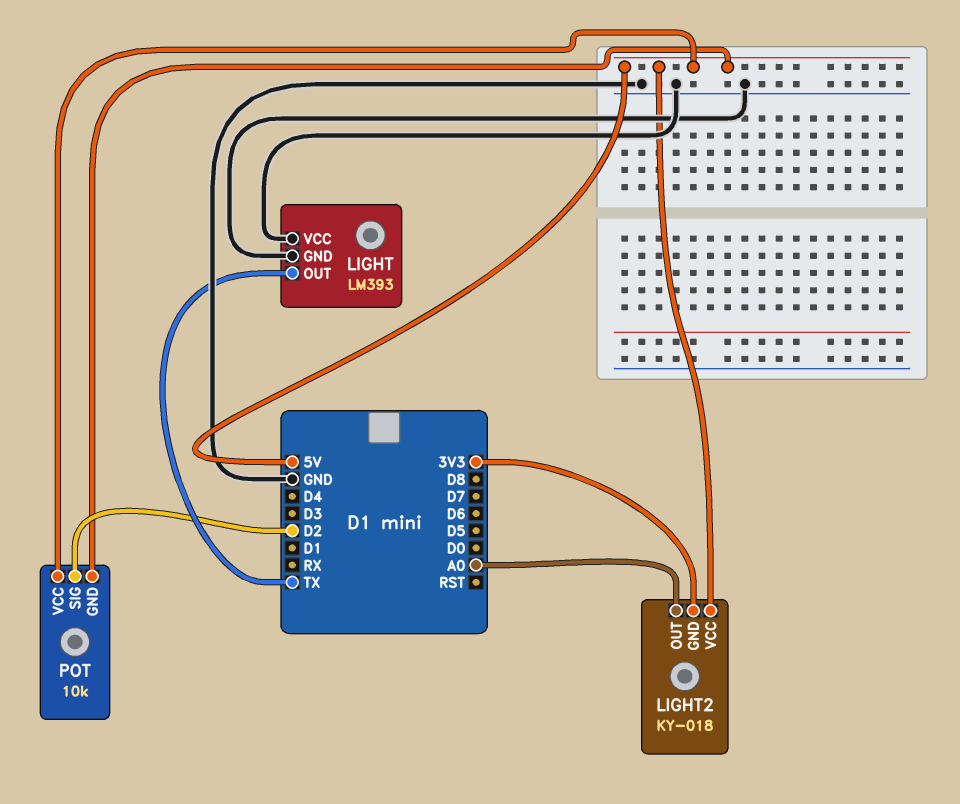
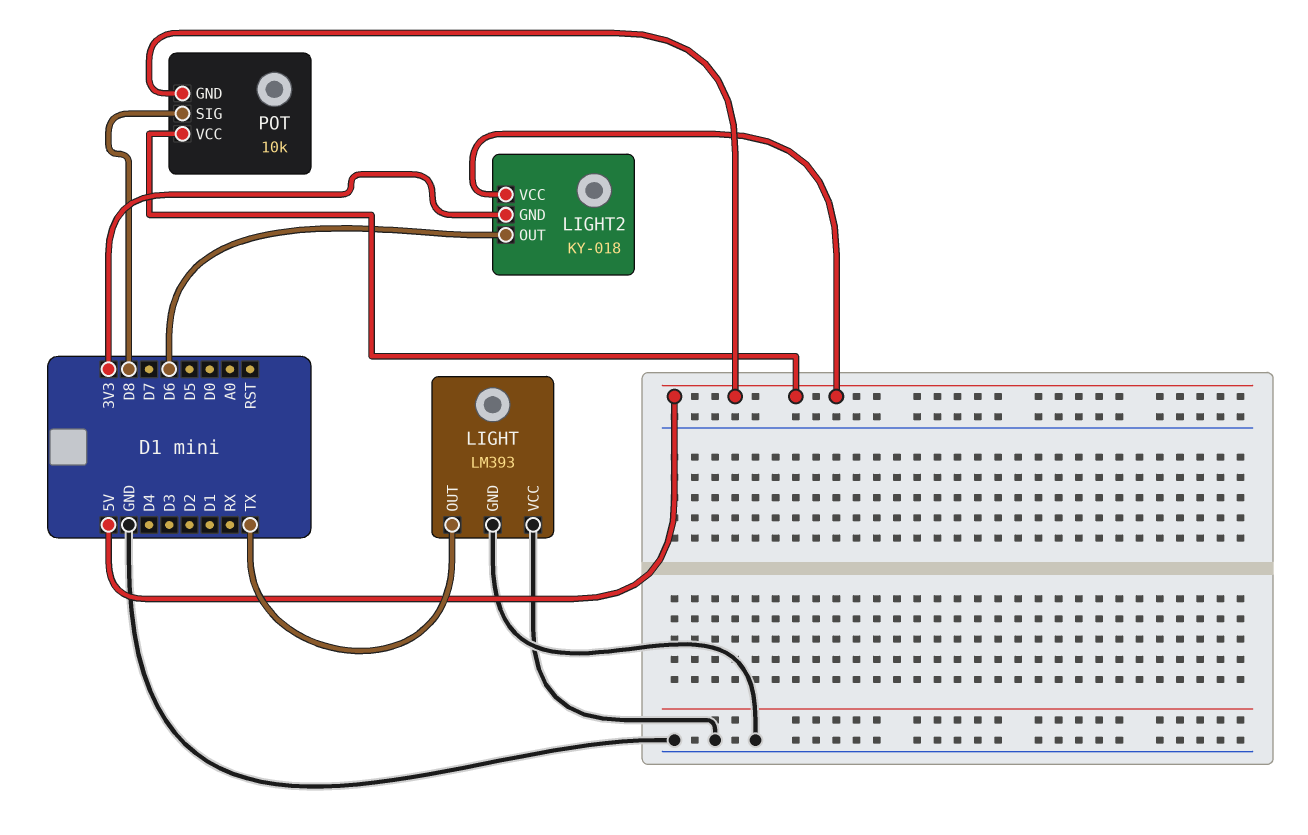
LIGHT2 pin OUT: A0 -> D6
POT pin SIG: D2 -> D8

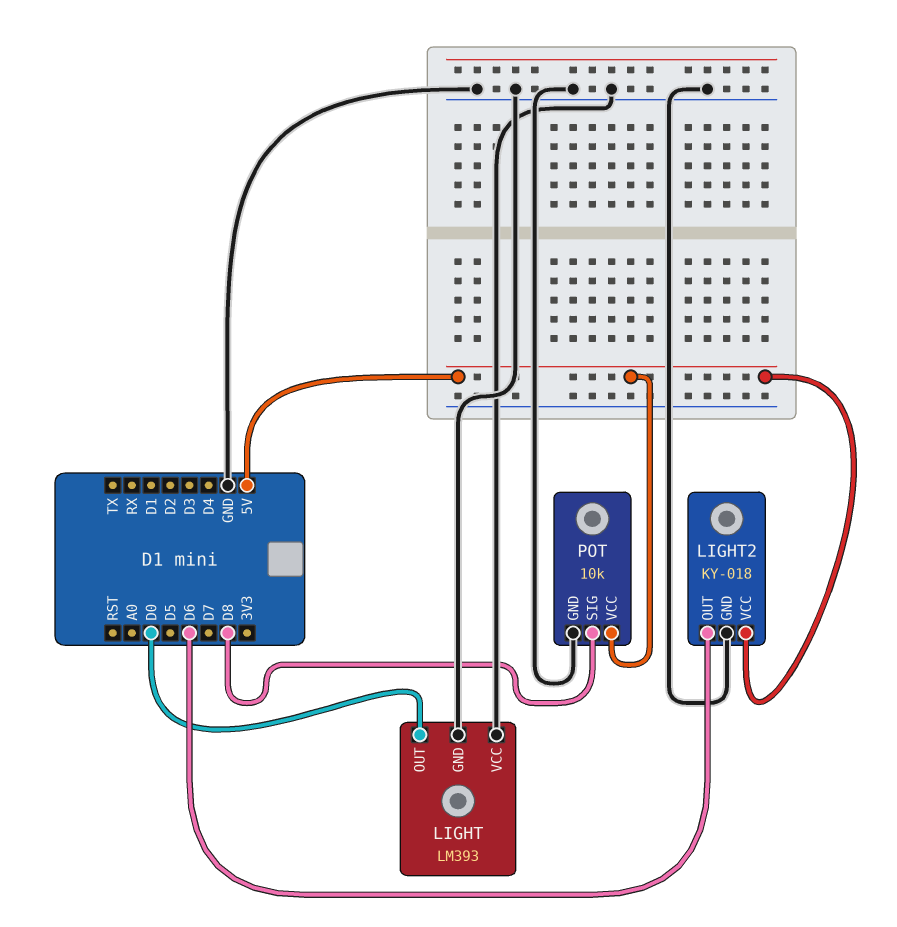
LIGHT pin OUT: TX -> D0
LIGHT2 pin GND: 3V3 -> GND
POT pin GND: 5V -> GND

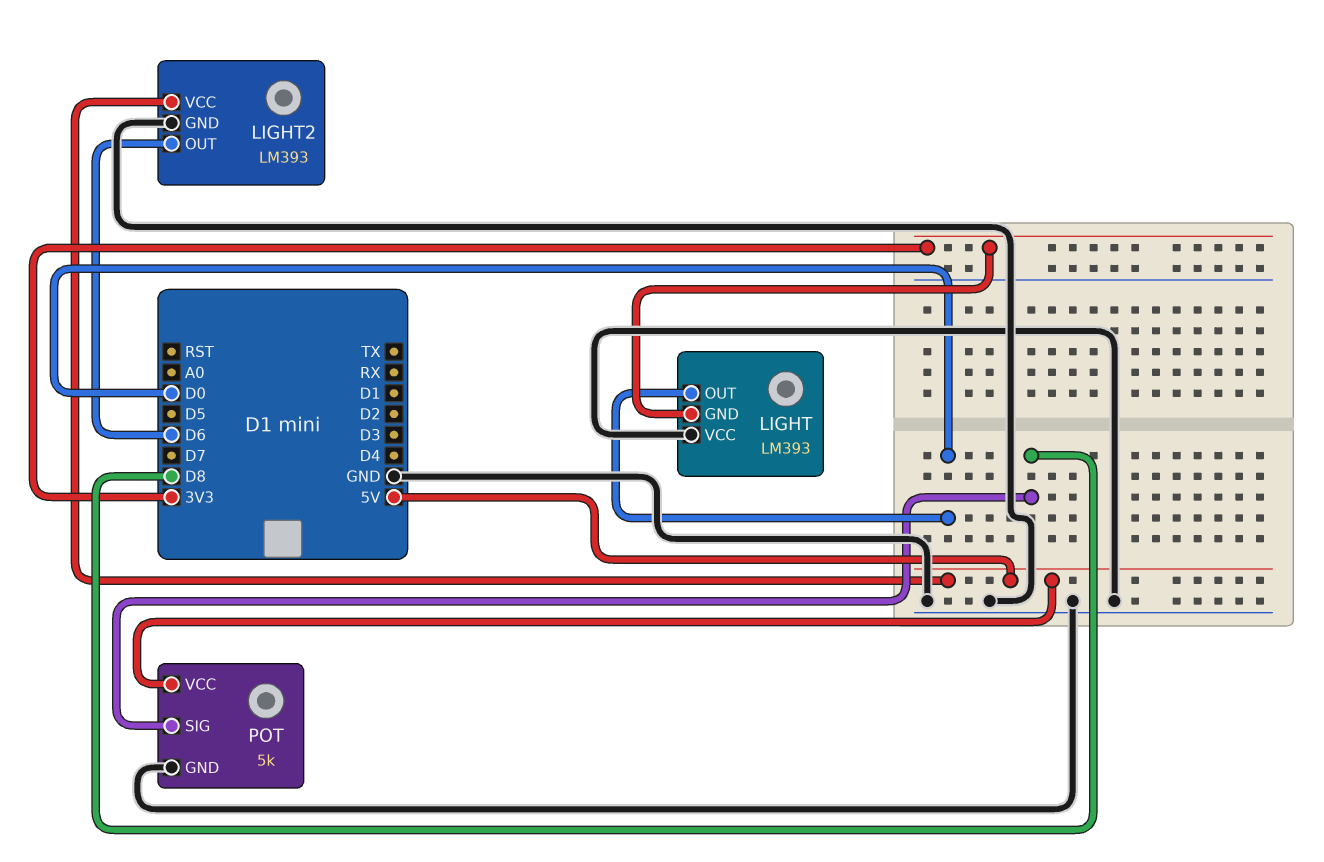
LIGHT pin GND: GND -> 3V3
LIGHT2: KY-018 -> LM393
POT: 10k -> 5k

